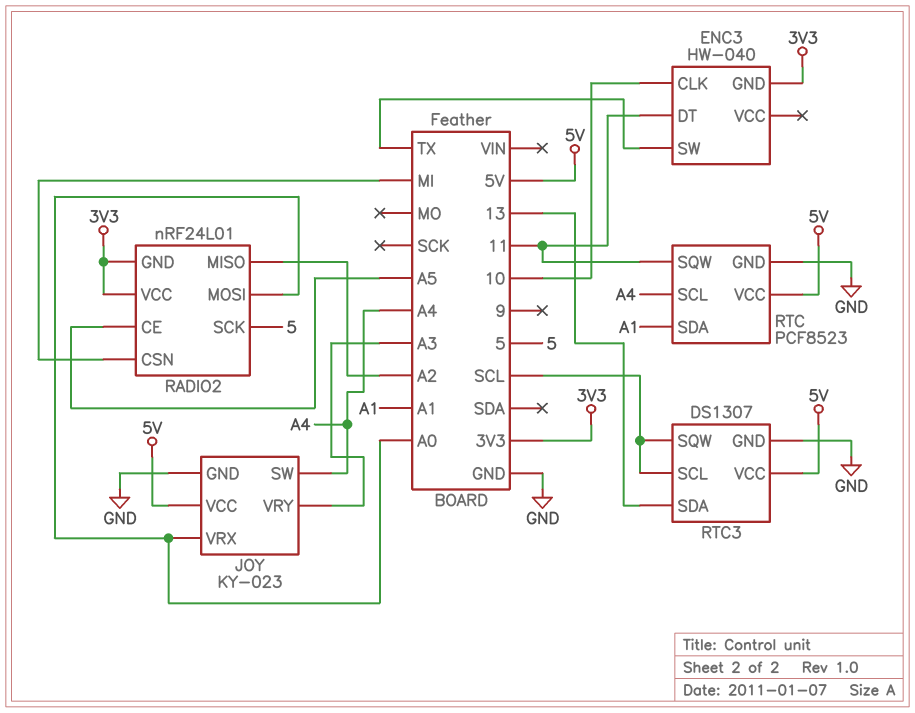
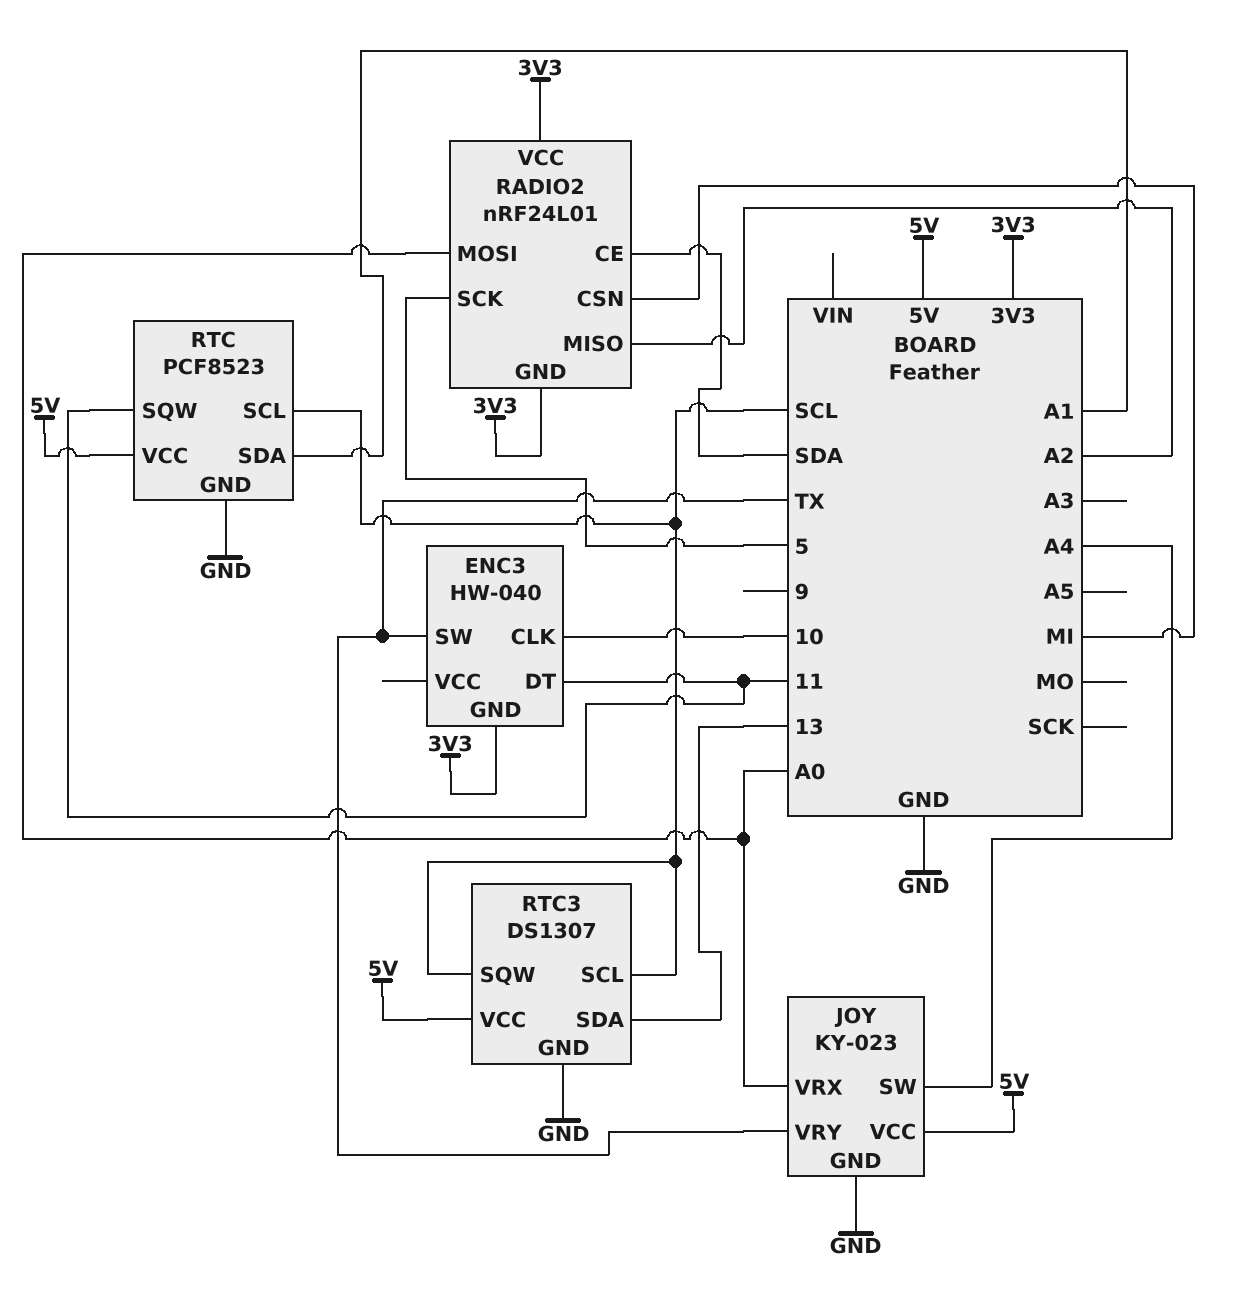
JOY pin VRY: A3 -> TX
RADIO2 pin CE: A5 -> SDA
RTC pin SCL: A4 -> SCL

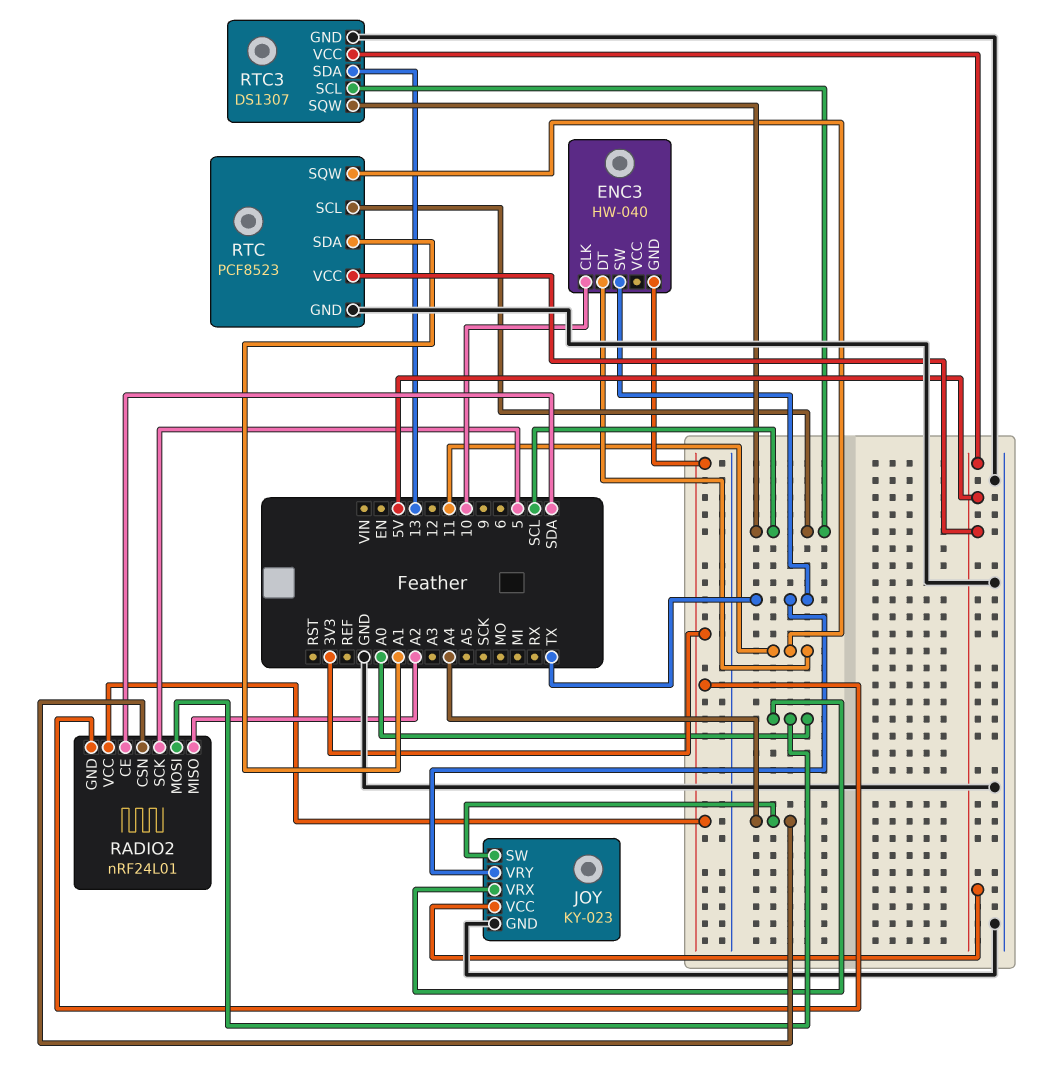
RADIO2 pin CSN: MI -> A4

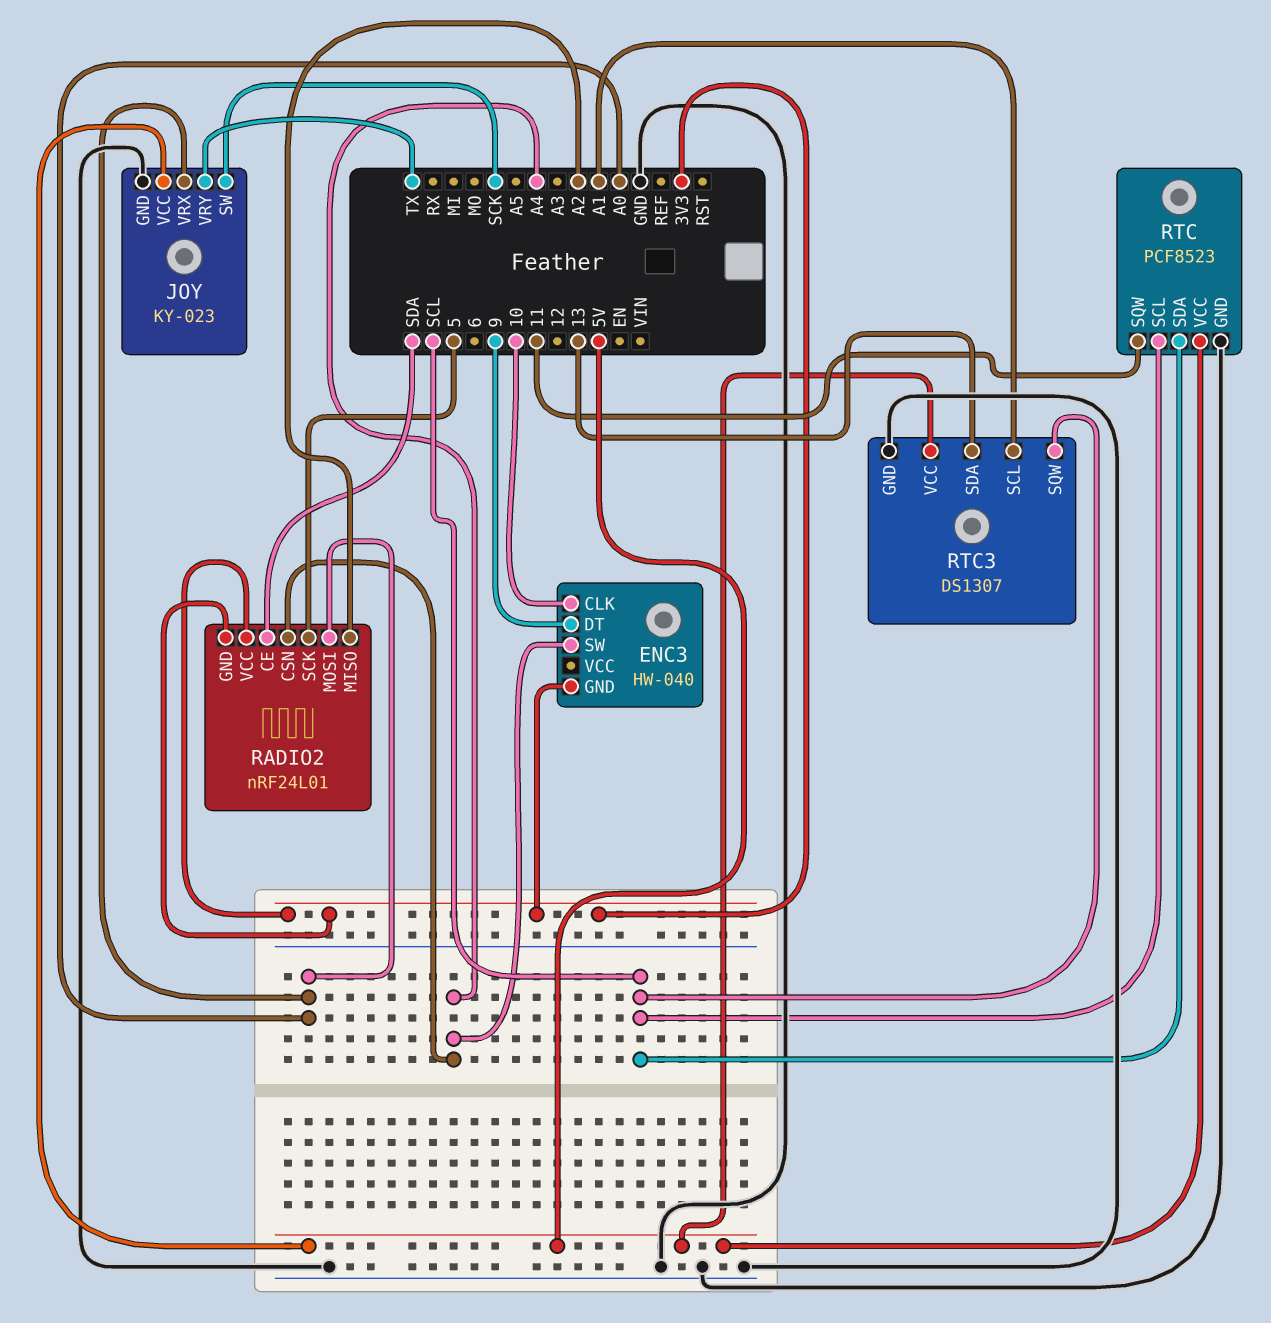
ENC3 pin DT: 11 -> 9
ENC3 pin SW: TX -> A4
JOY pin SW: A4 -> SCK
RTC pin SDA: A1 -> SCL
RTC3 pin SCL: SCL -> A1

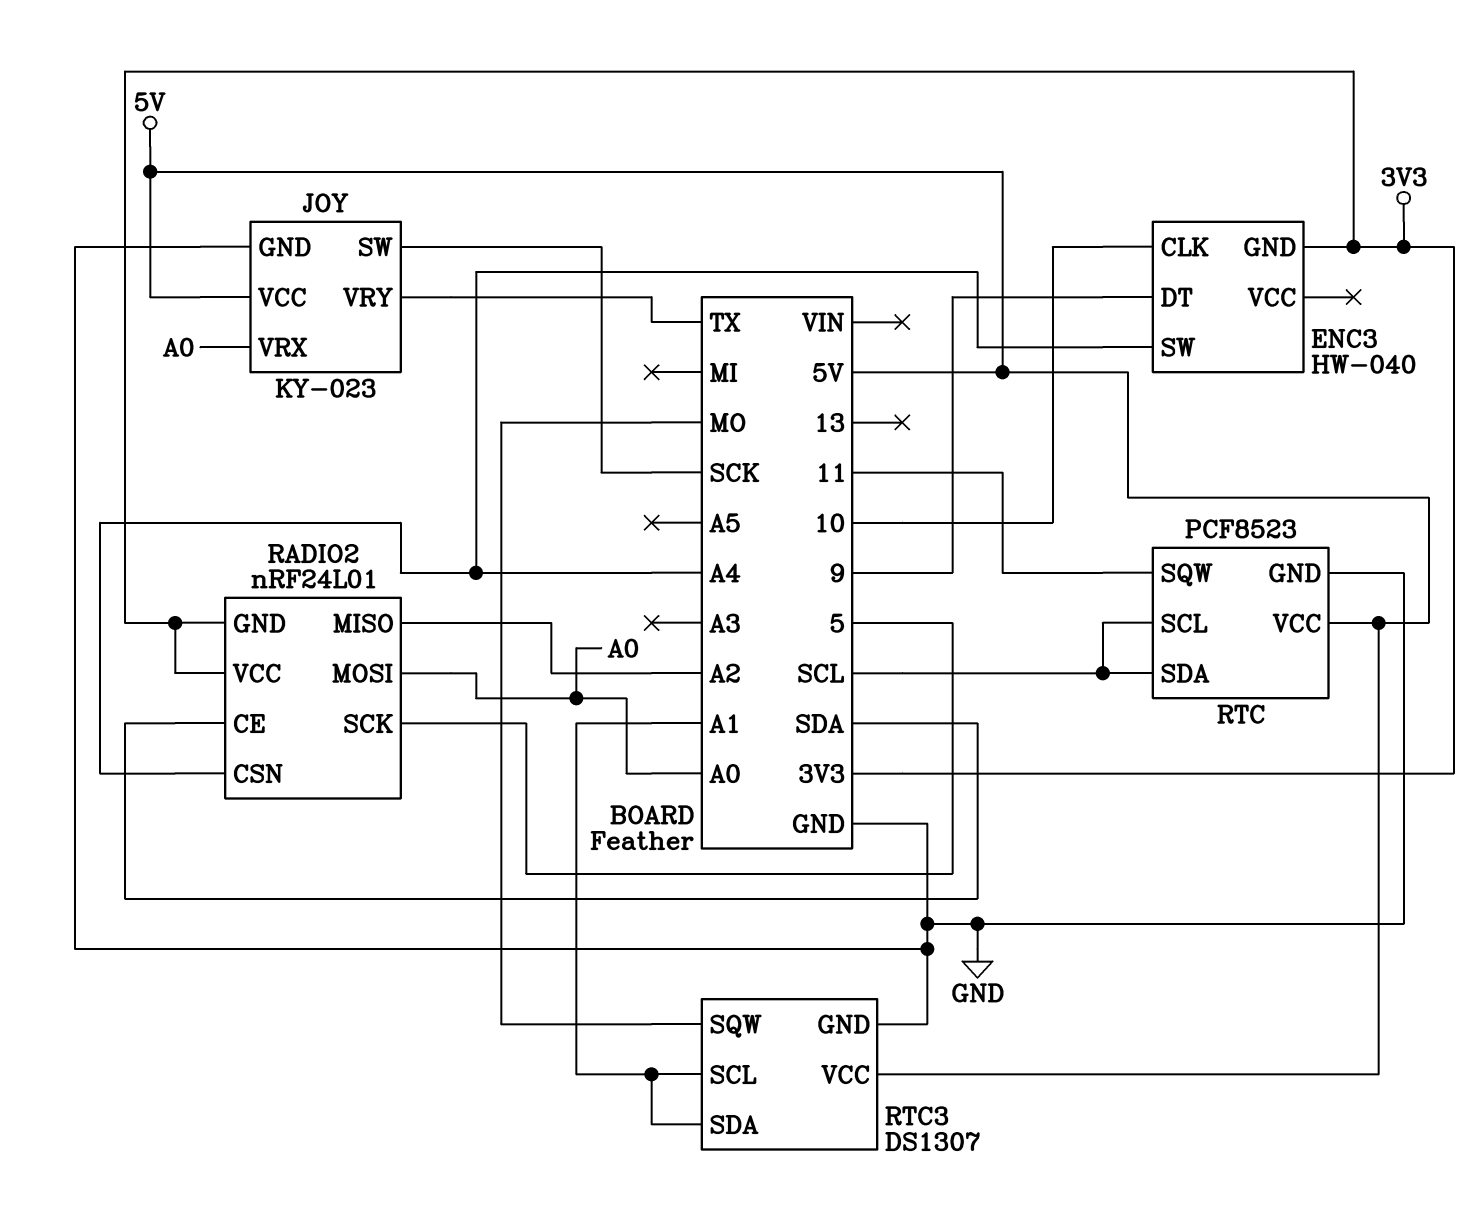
RTC3 pin SDA: 13 -> A1
RTC3 pin SQW: SCL -> MO

